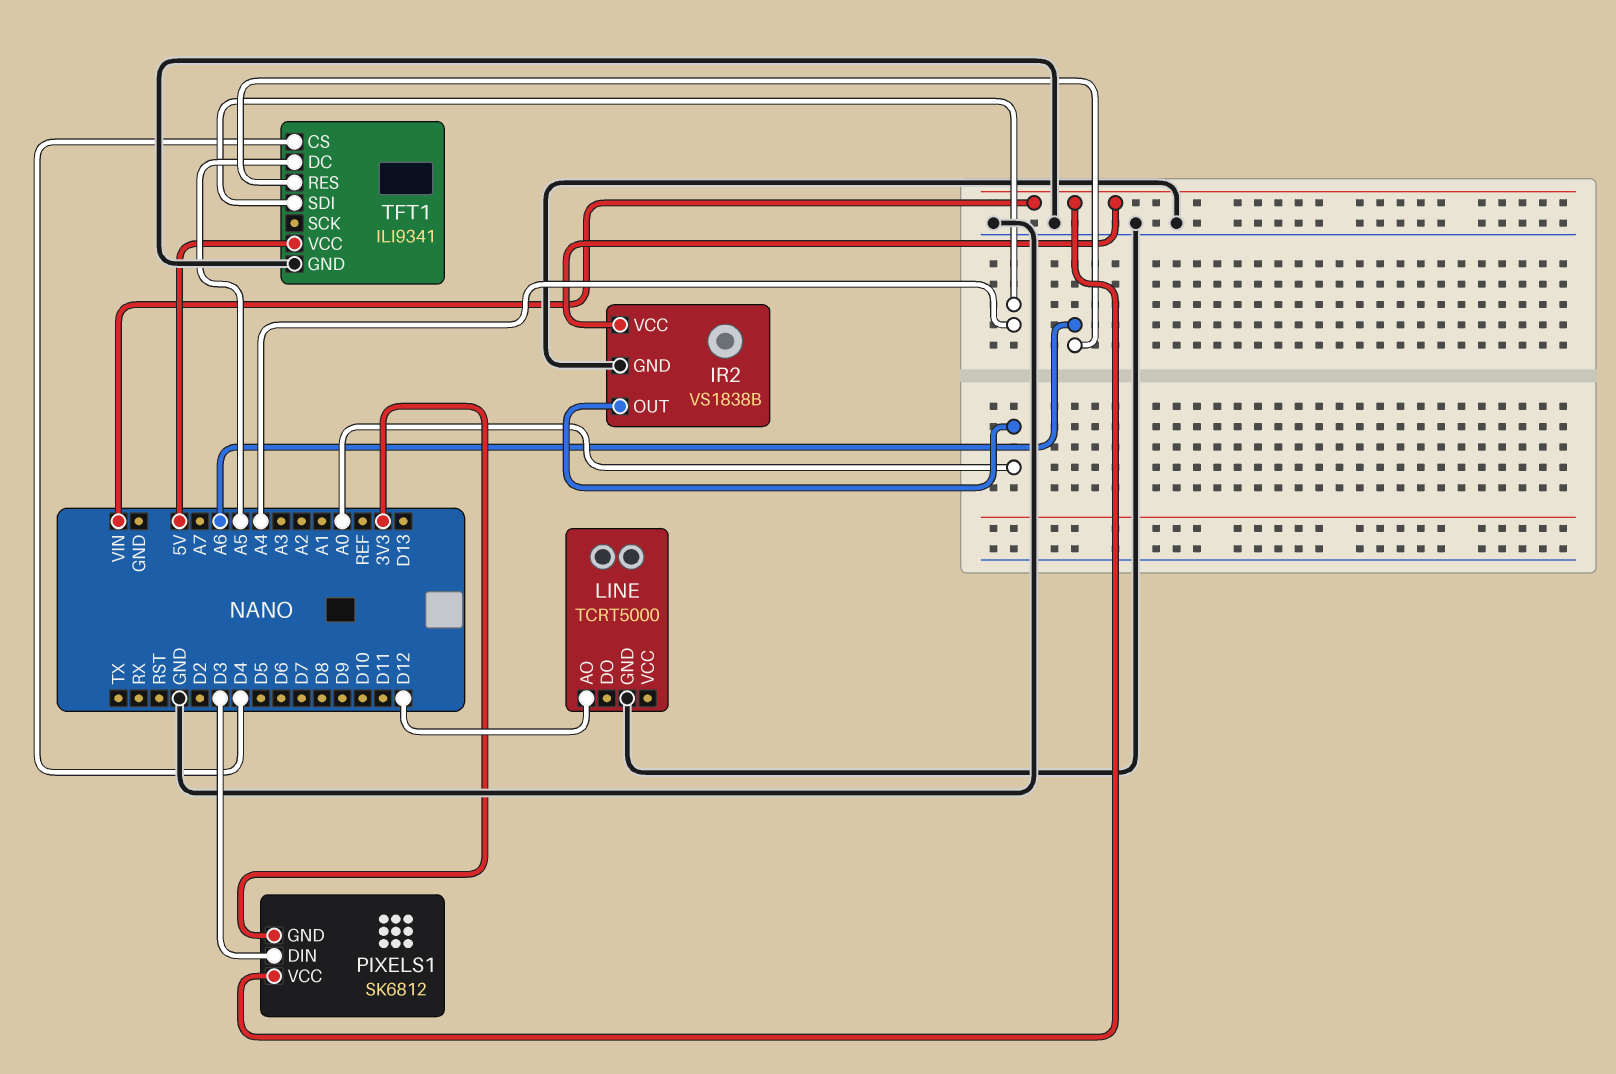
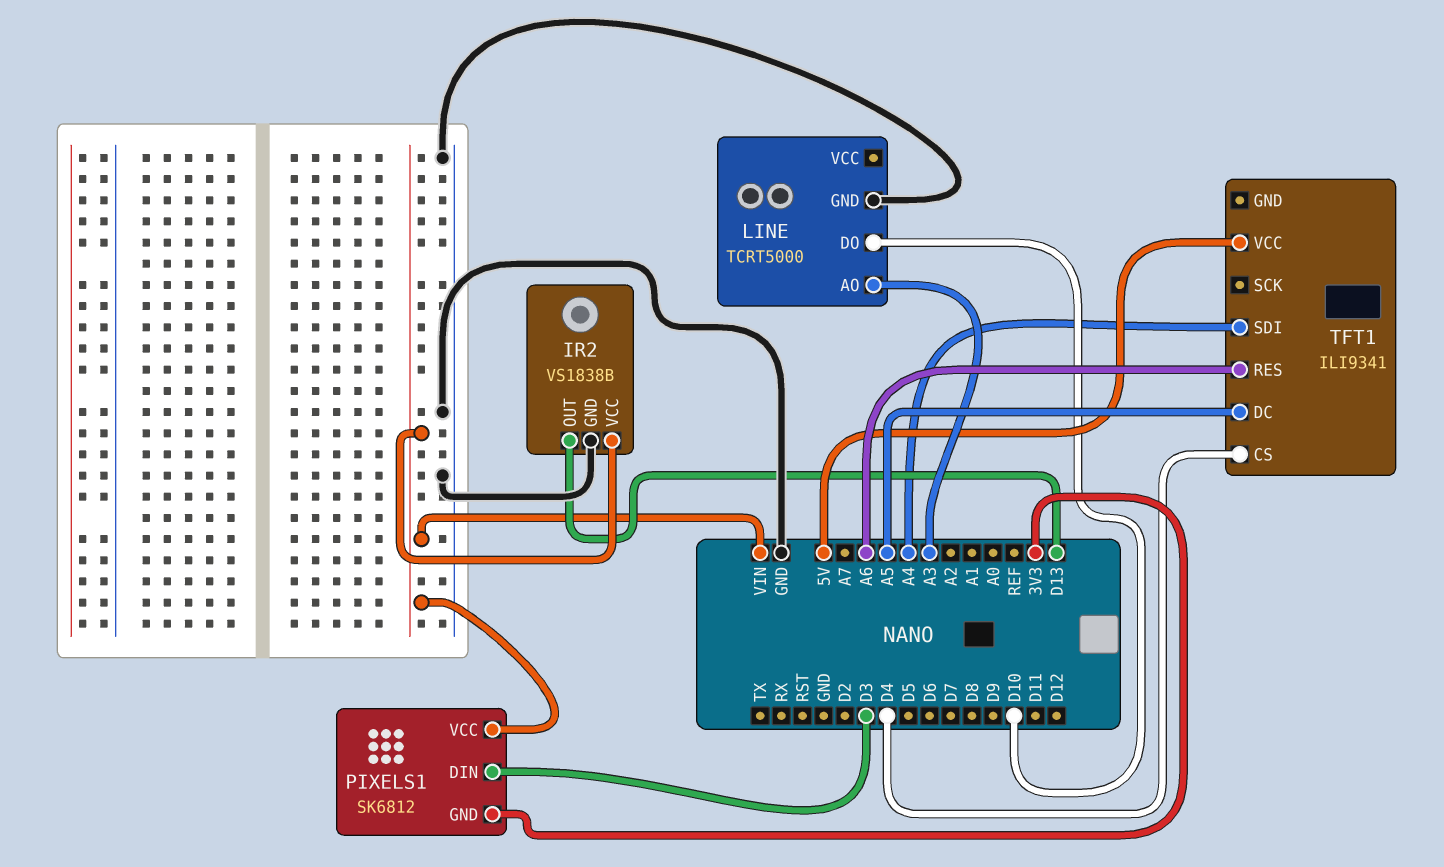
IR2 pin OUT: A0 -> D13
LINE pin AO: D12 -> A3
LINE pin DO: none -> D10
TFT1 pin GND: GND -> none

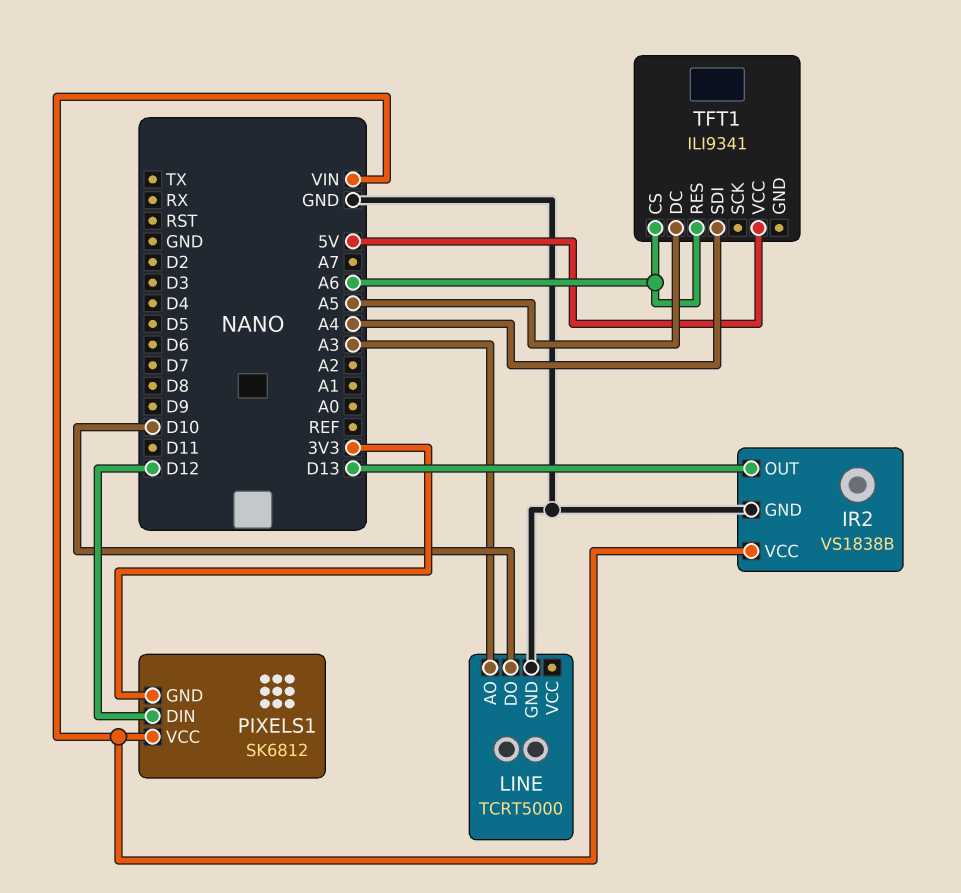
PIXELS1 pin DIN: D3 -> D12
TFT1 pin CS: D4 -> A6

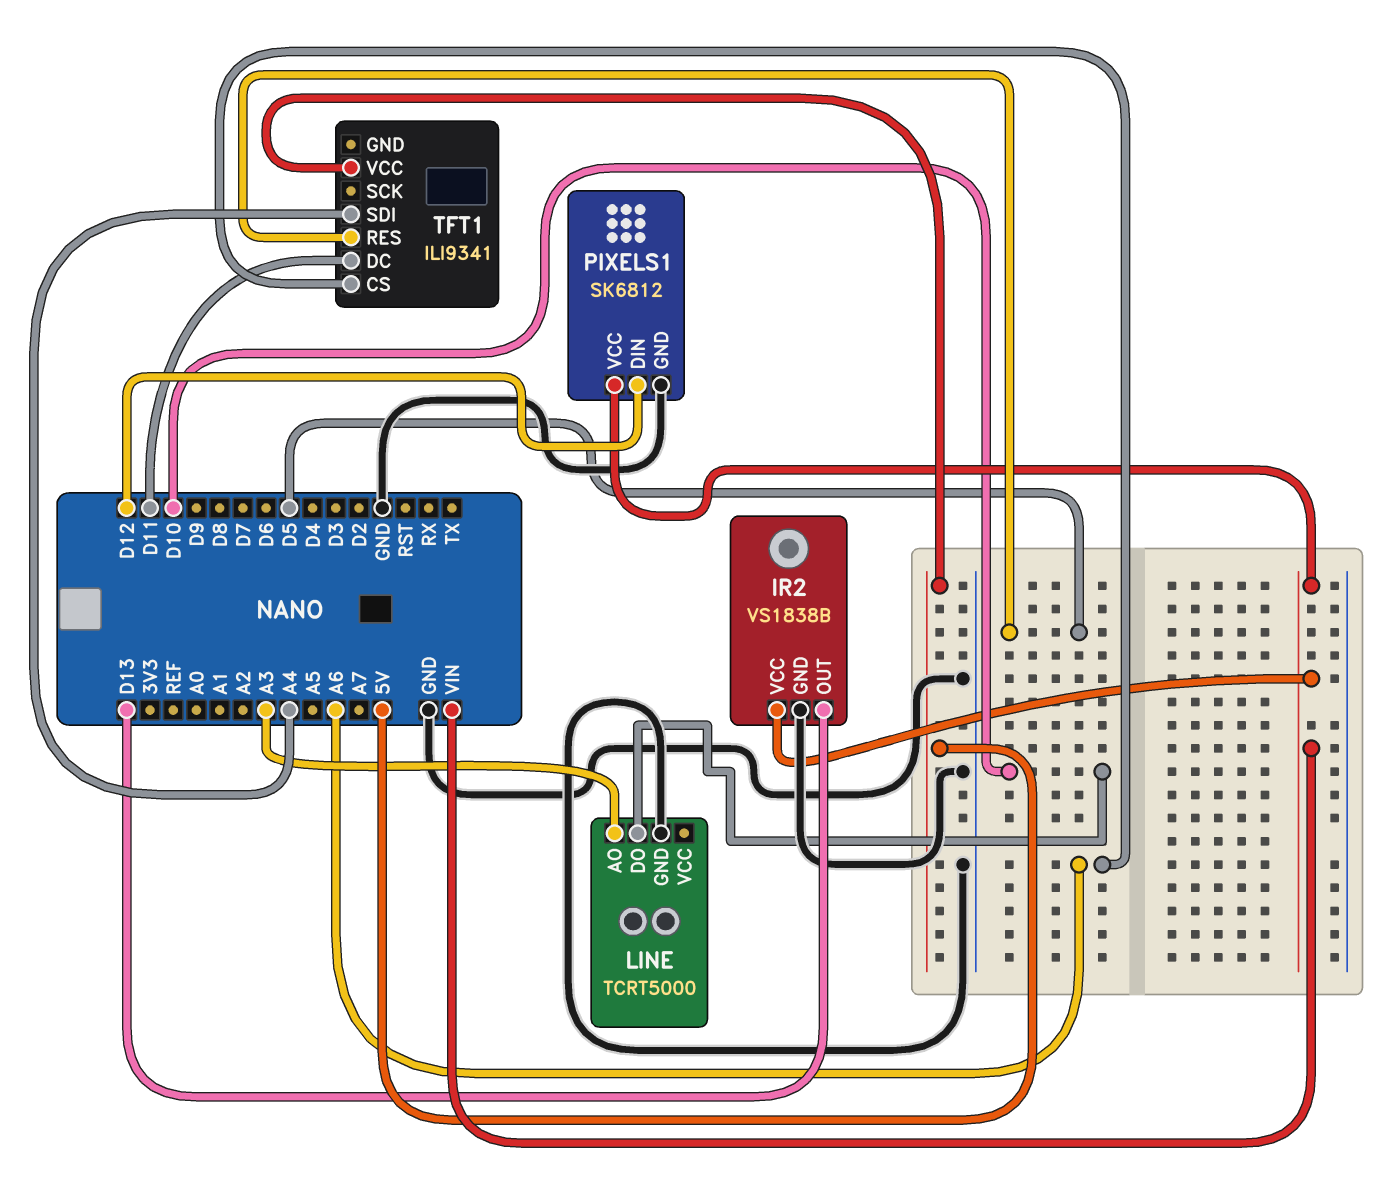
PIXELS1 pin GND: 3V3 -> GND
TFT1 pin DC: A5 -> D11
TFT1 pin RES: A6 -> D5

